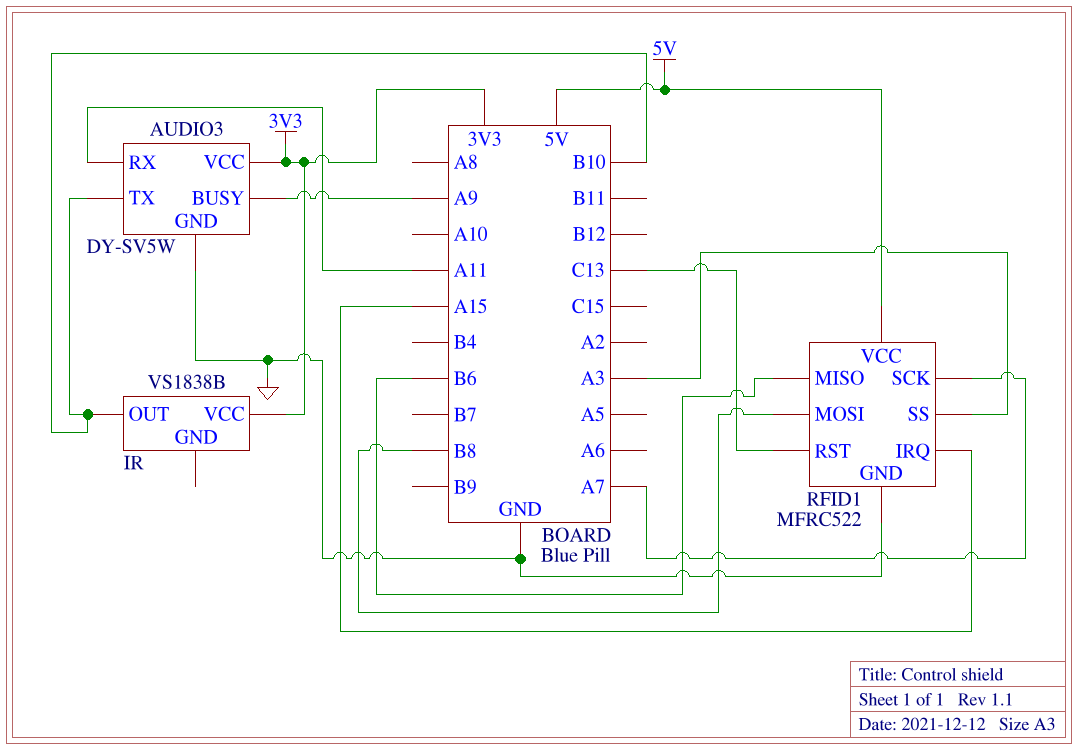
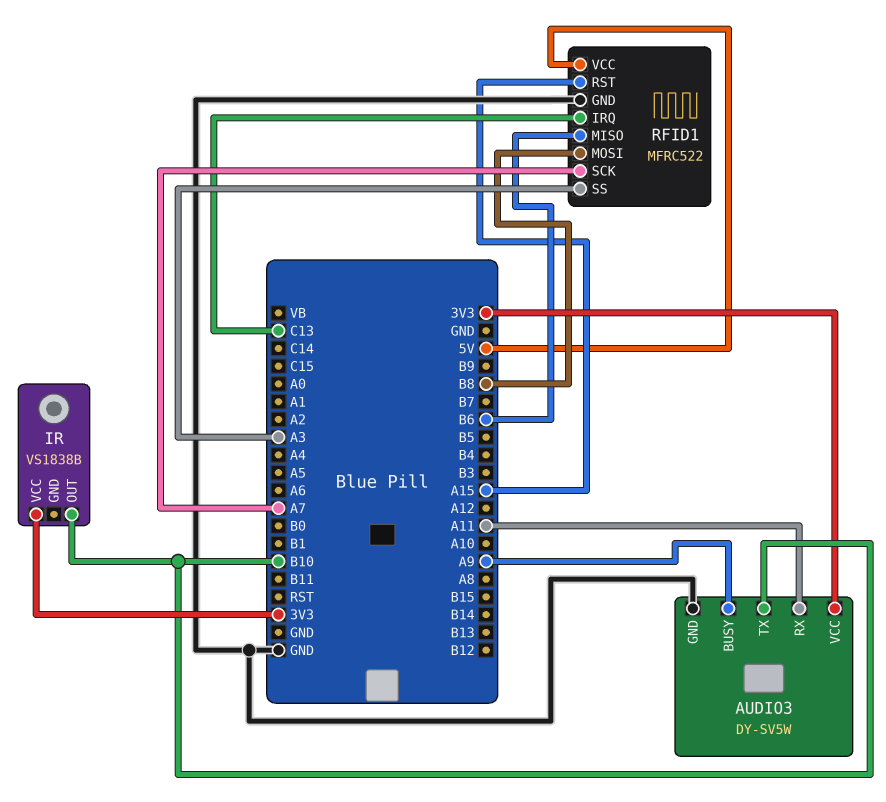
RFID1 pin IRQ: A15 -> C13
RFID1 pin RST: C13 -> A15

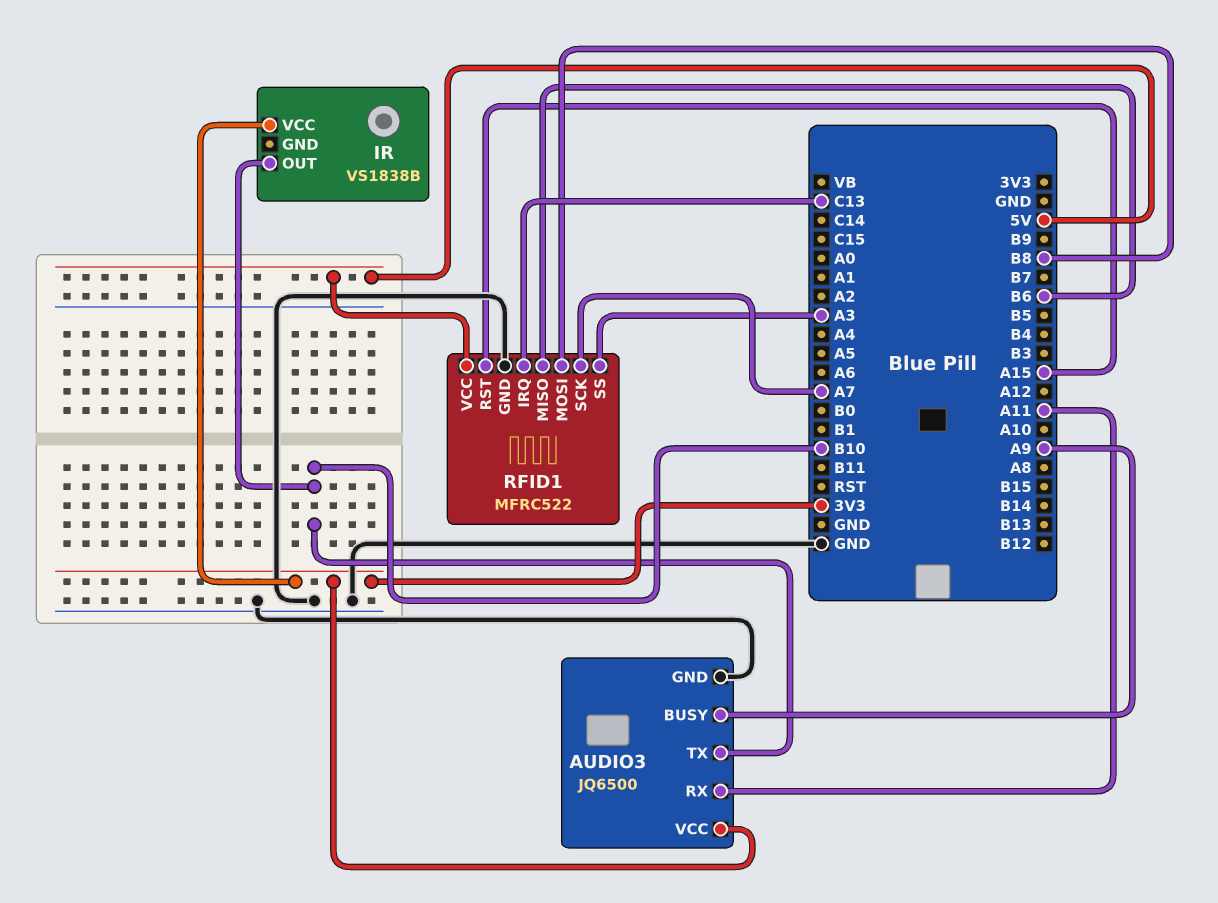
AUDIO3: DY-SV5W -> JQ6500

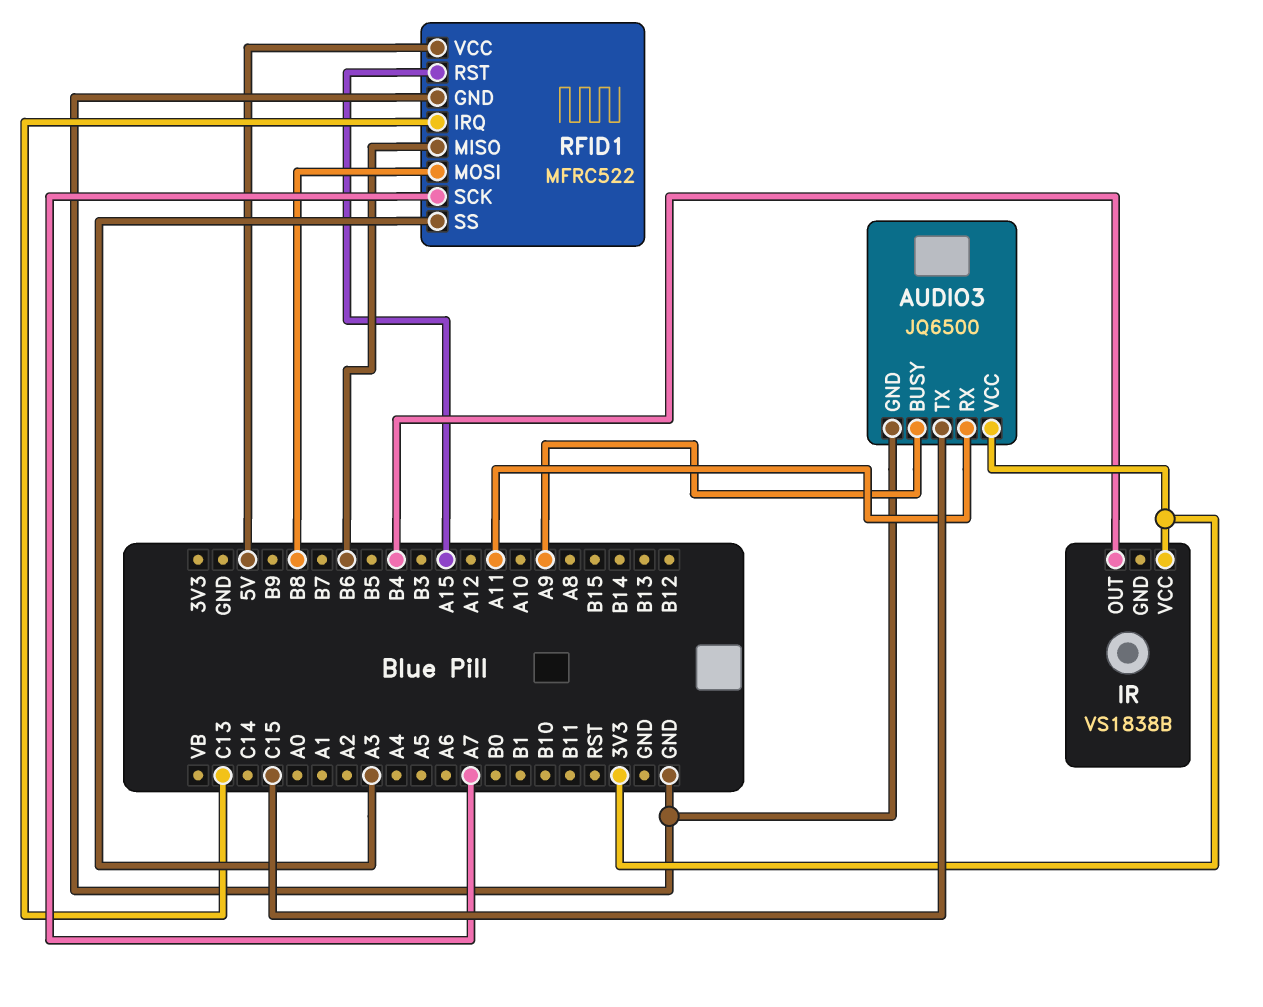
AUDIO3 pin TX: B10 -> C15
IR pin OUT: B10 -> B4

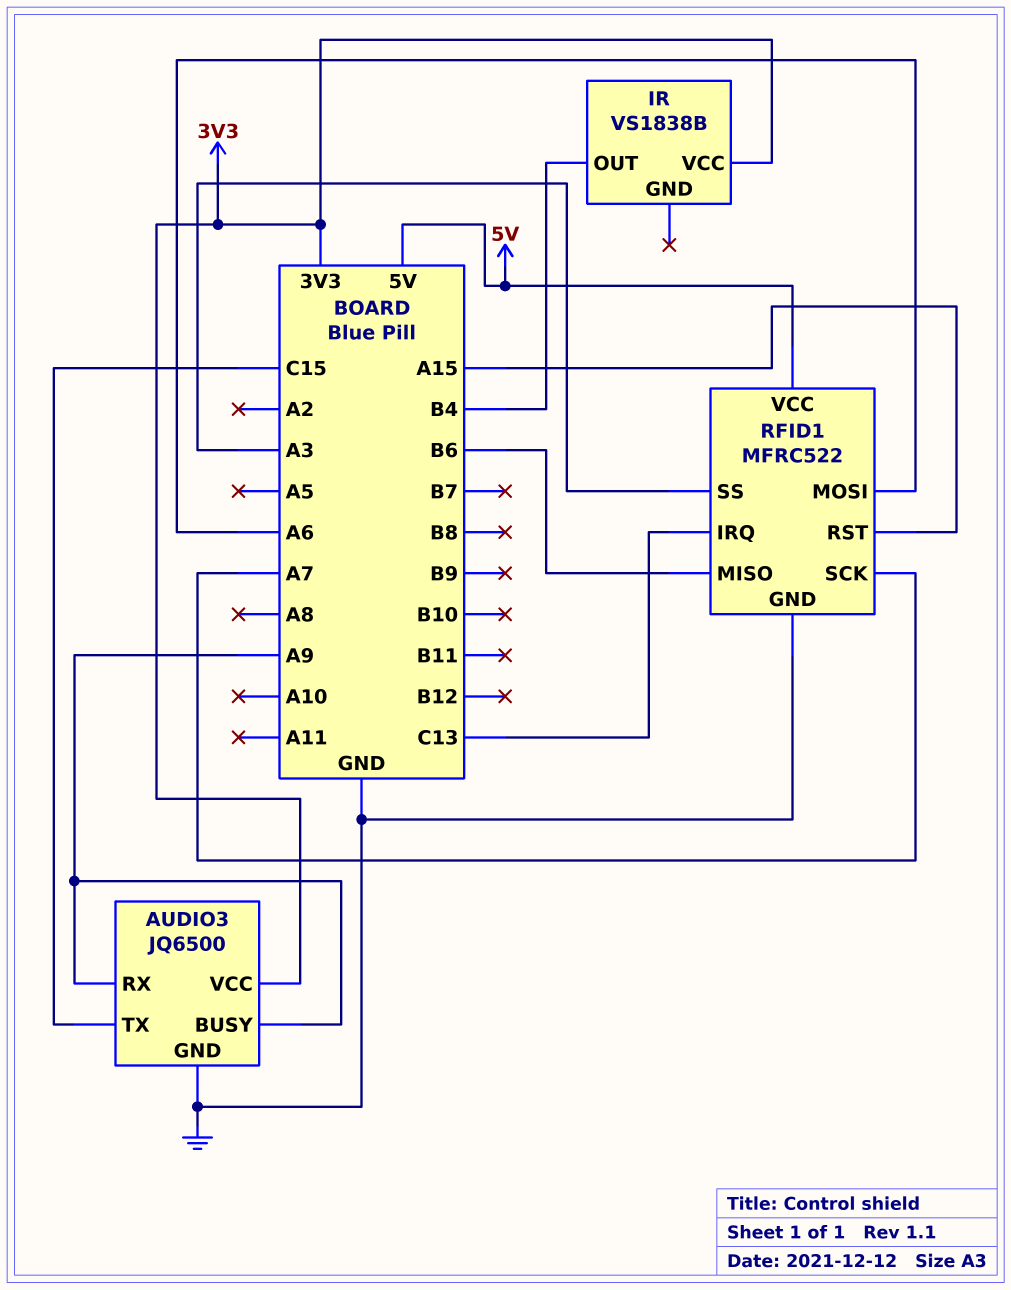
AUDIO3 pin RX: A11 -> A9
RFID1 pin MOSI: B8 -> A6

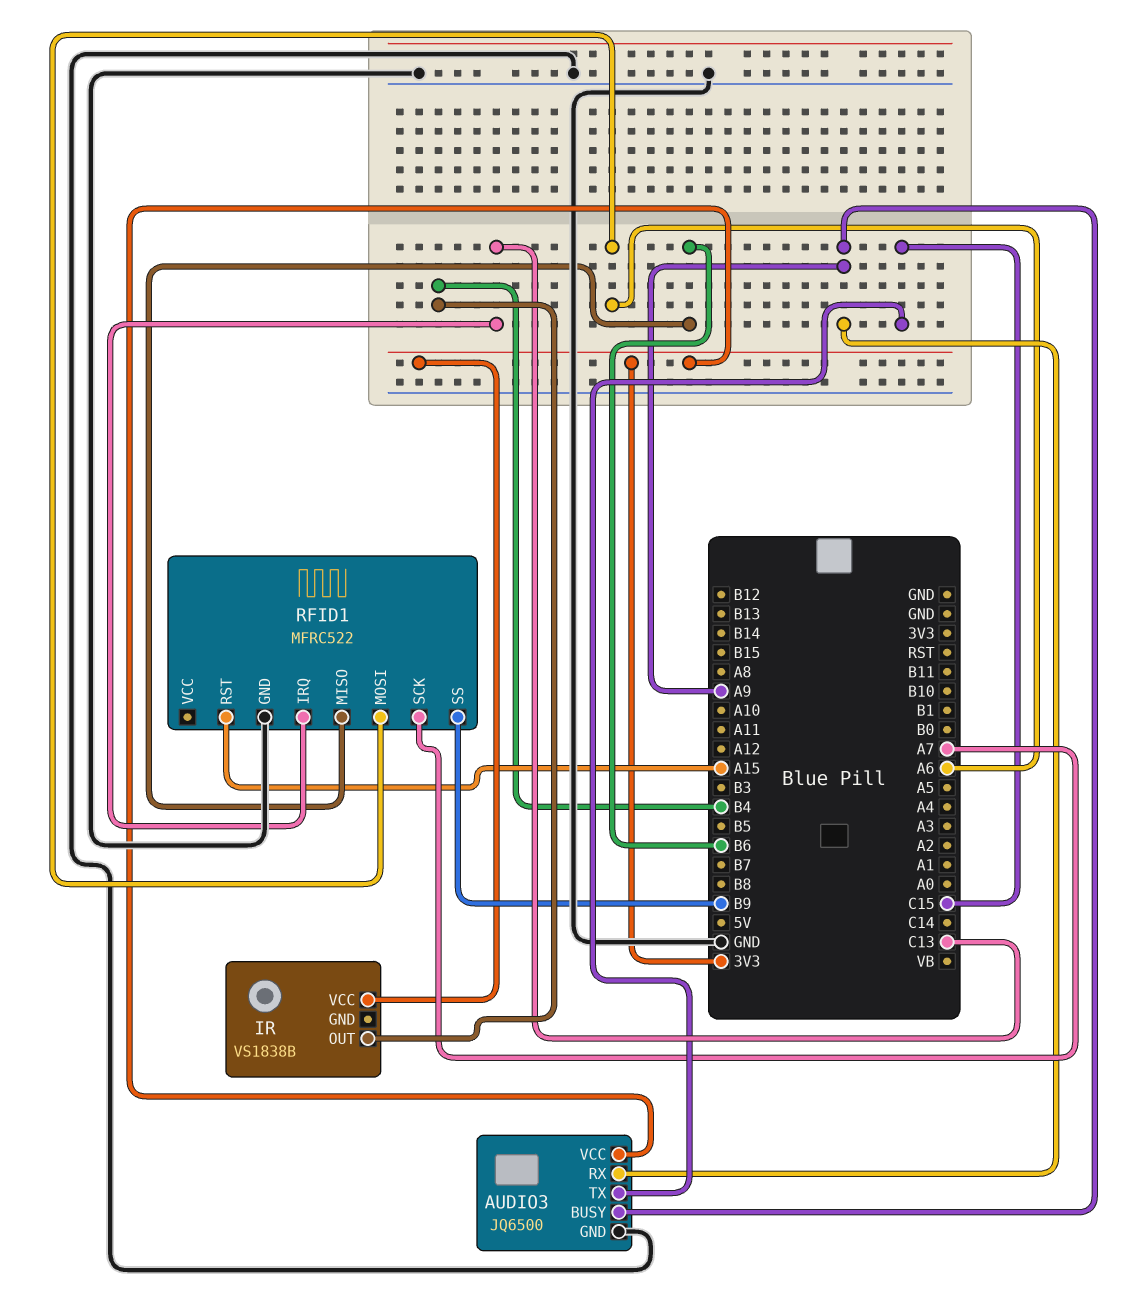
RFID1 pin SS: A3 -> B9
RFID1 pin VCC: 5V -> none

